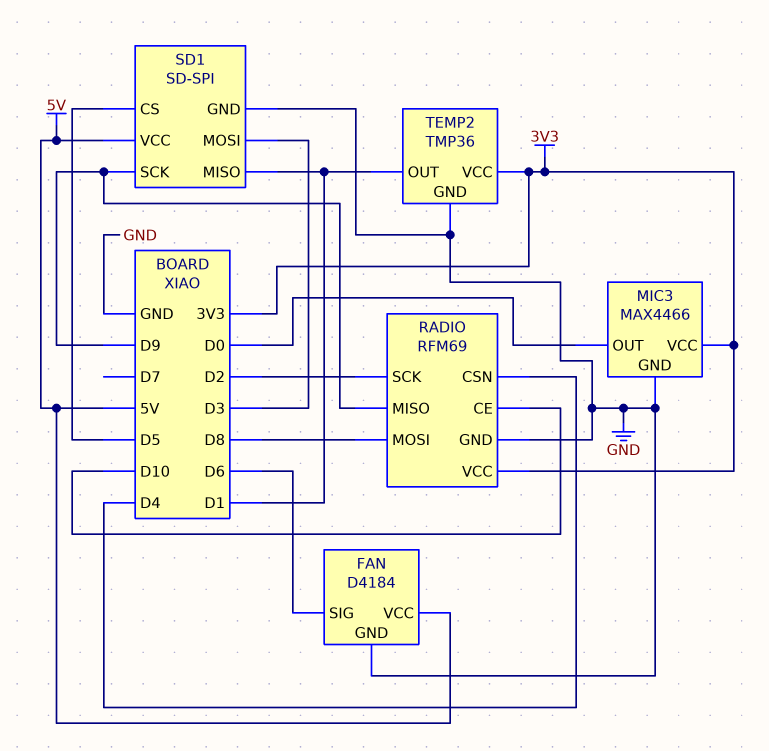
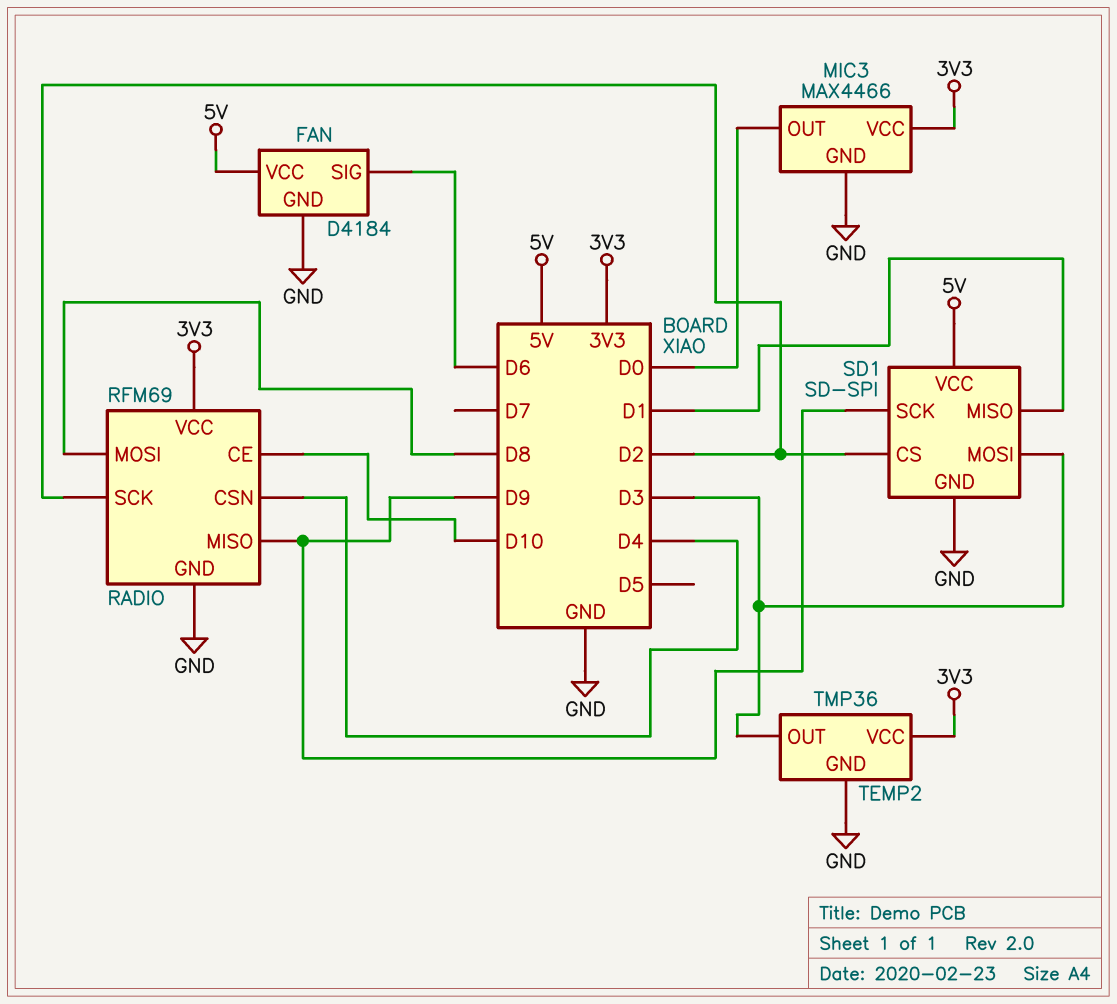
SD1 pin CS: D5 -> D2
TEMP2 pin OUT: D1 -> D3

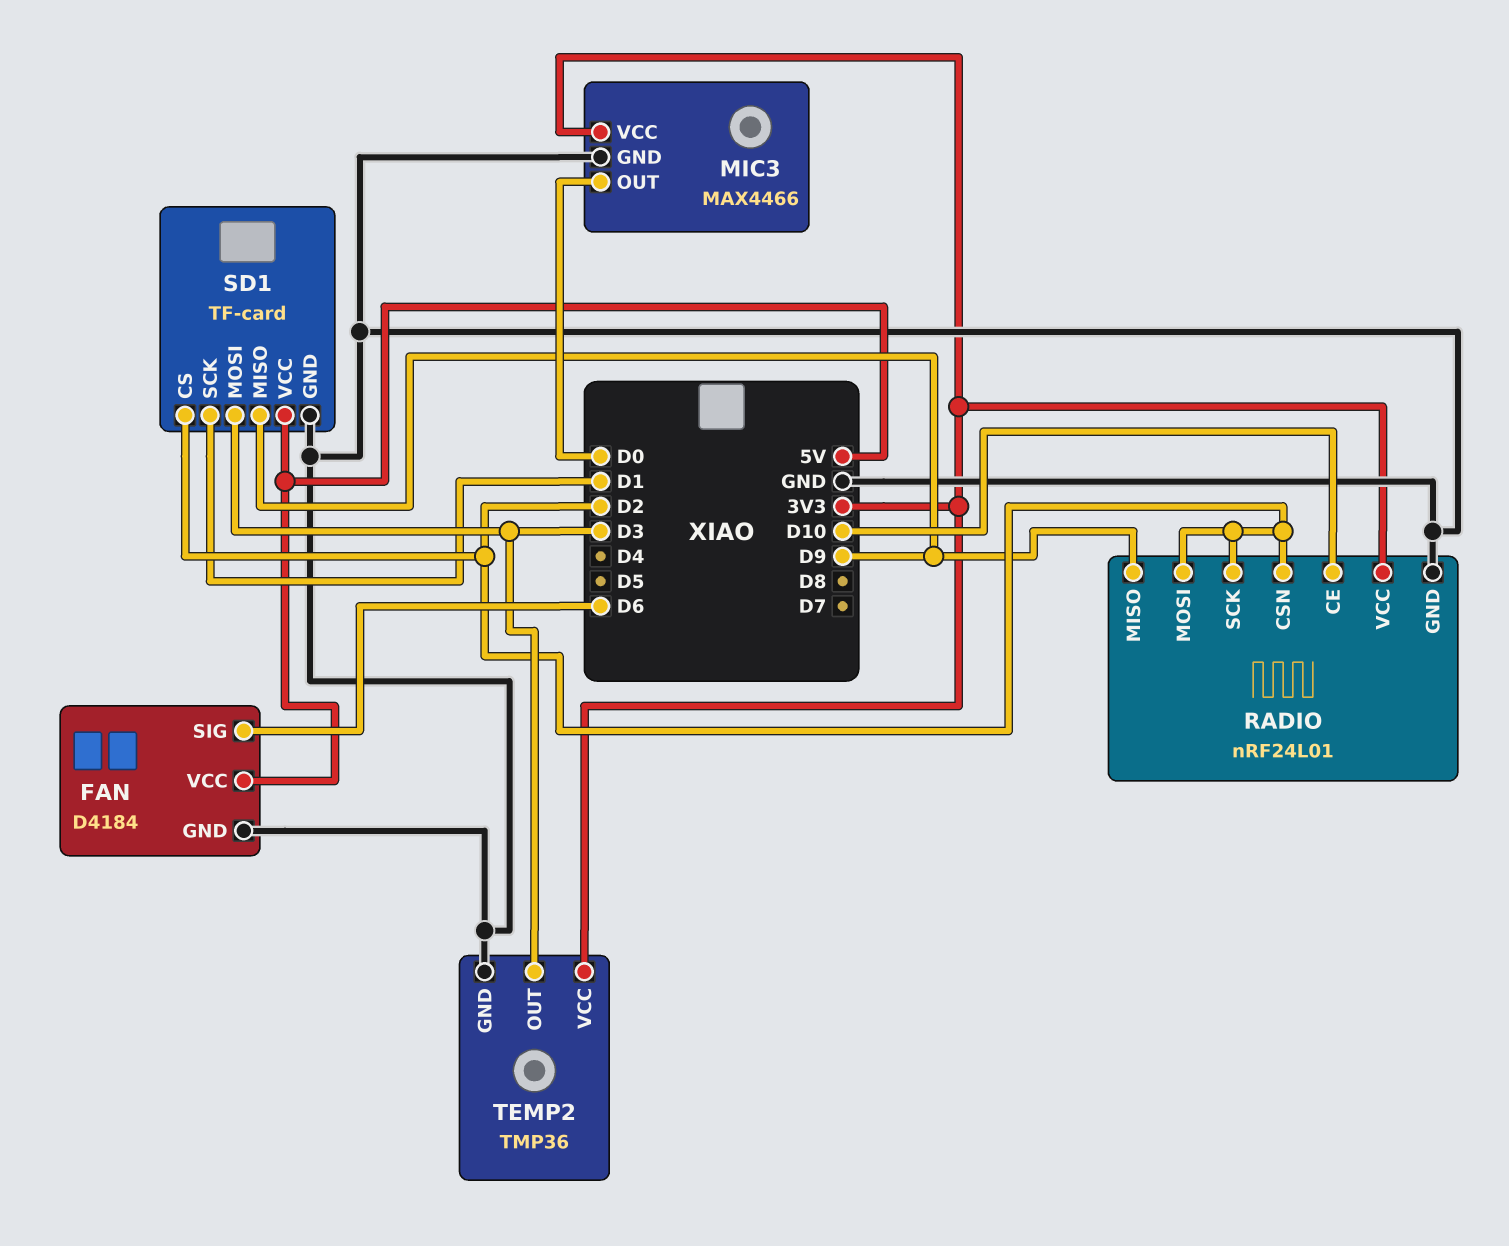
RADIO: RFM69 -> nRF24L01
RADIO pin CSN: D4 -> D2
RADIO pin MOSI: D8 -> D2
SD1: SD-SPI -> TF-card
SD1 pin MISO: D1 -> D9
SD1 pin SCK: D9 -> D1

